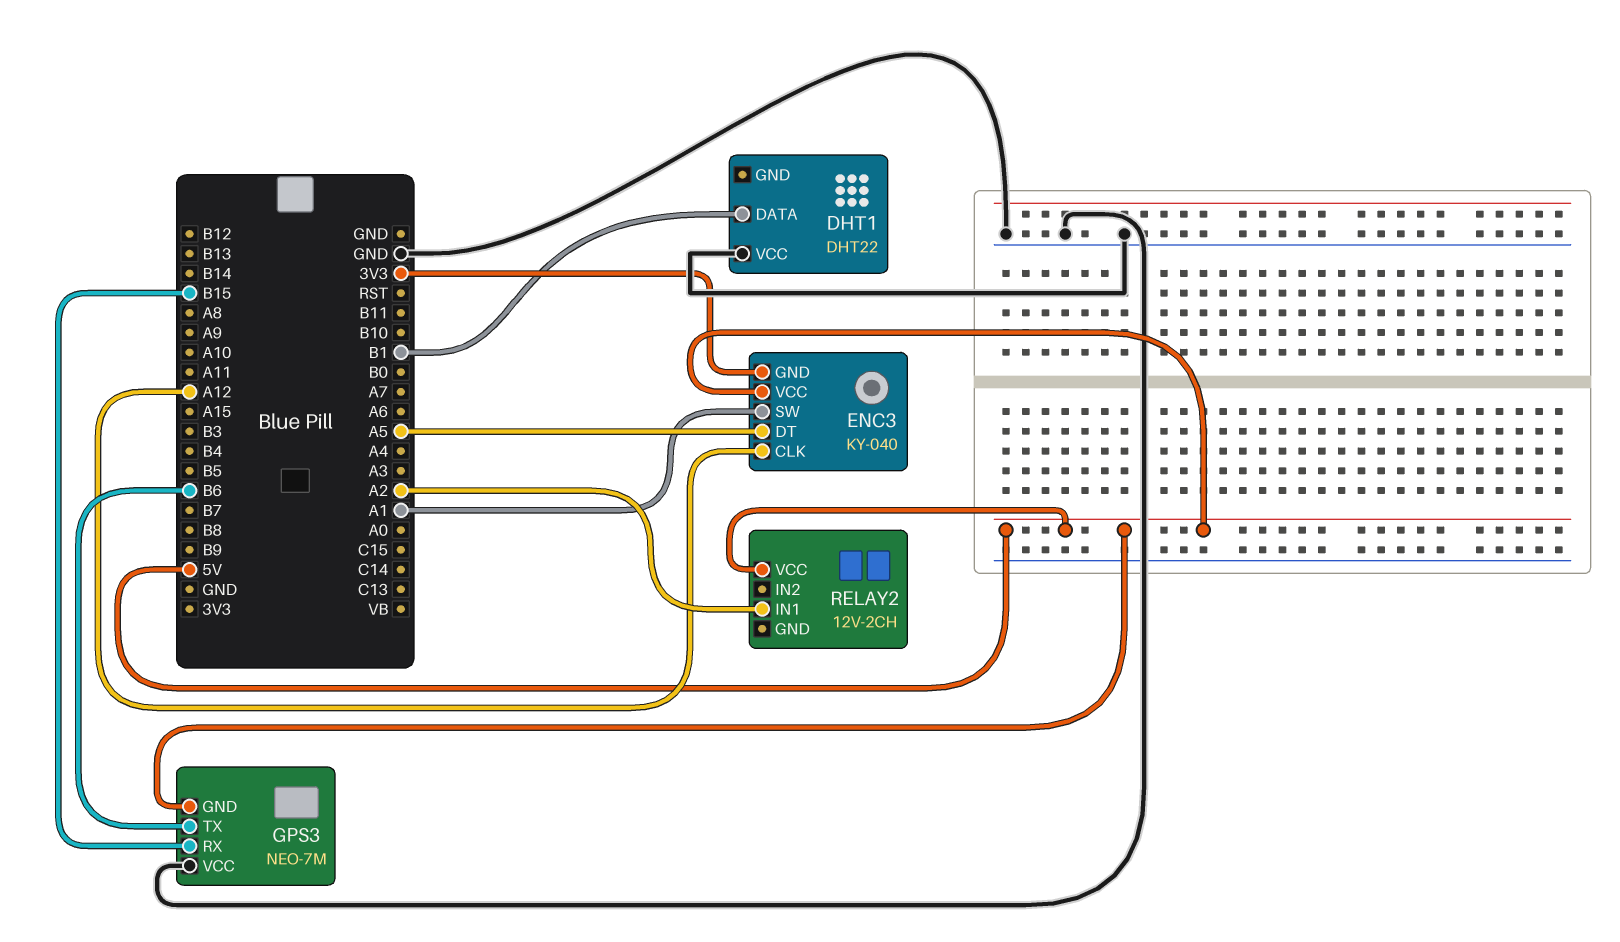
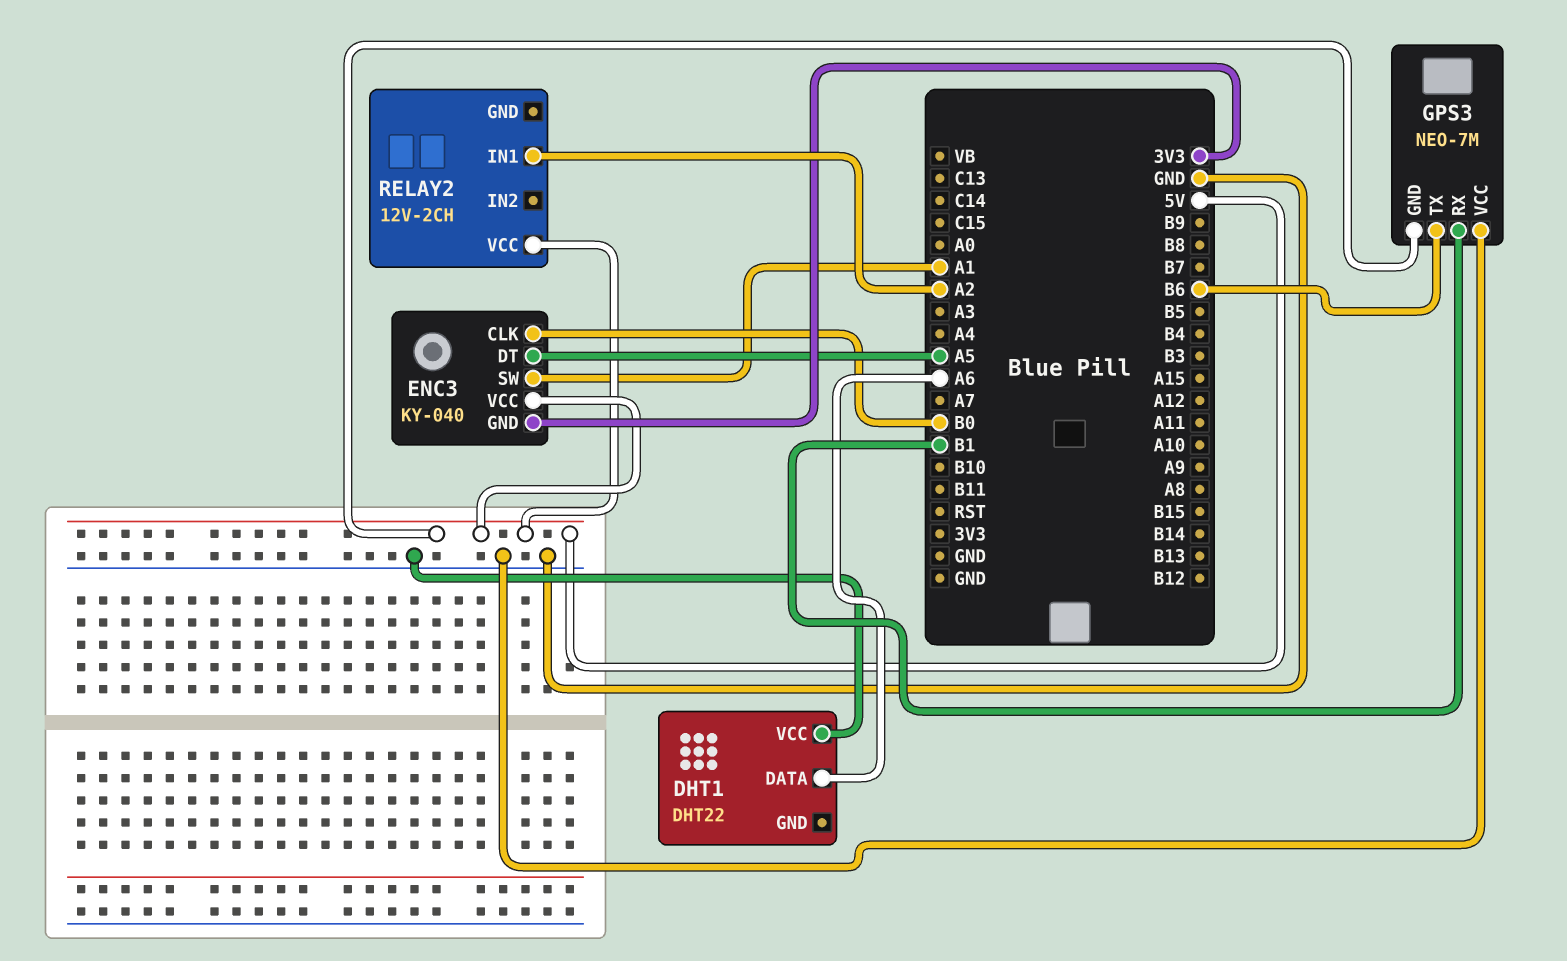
DHT1 pin DATA: B1 -> A6
ENC3 pin CLK: A12 -> B0
GPS3 pin RX: B15 -> B1

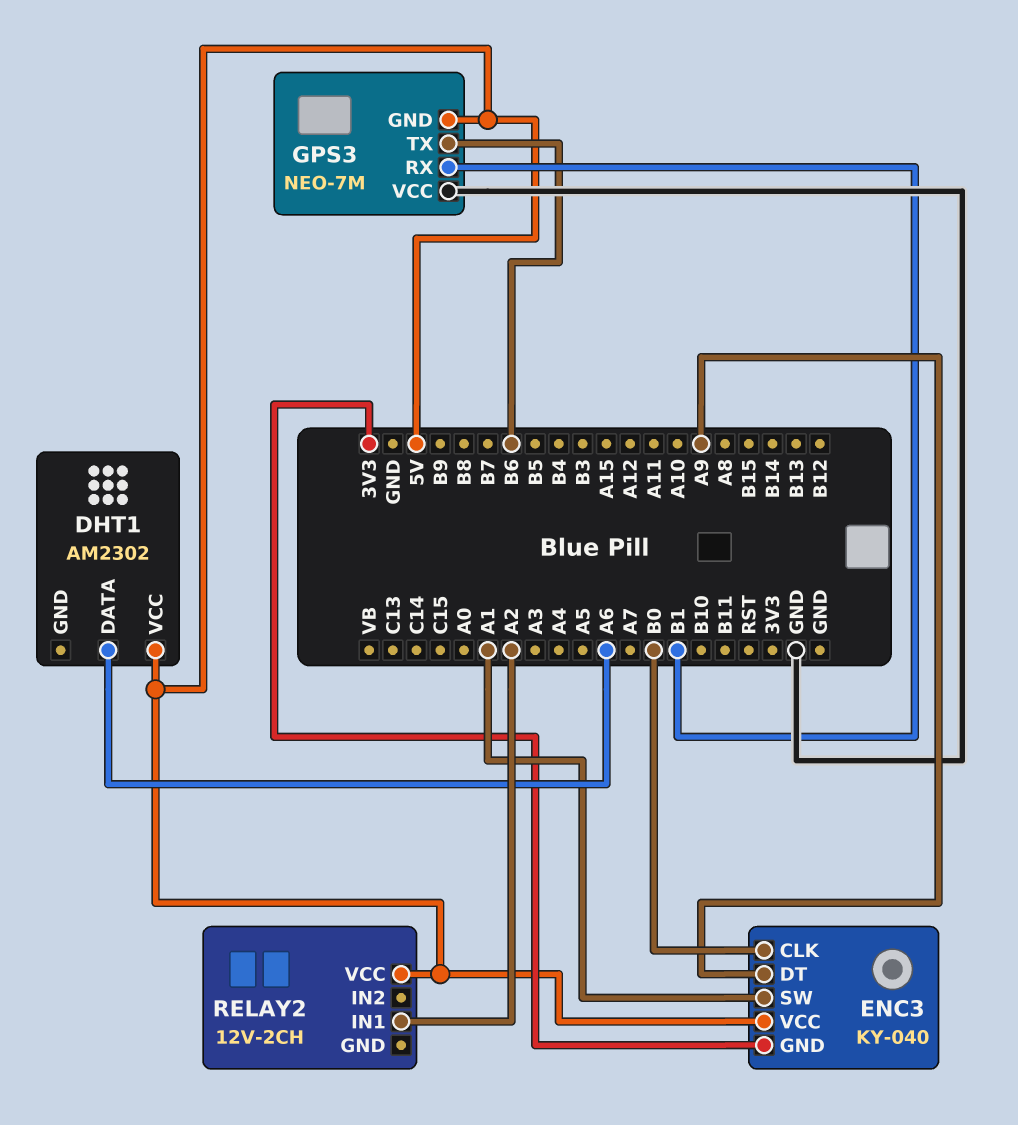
DHT1: DHT22 -> AM2302
DHT1 pin VCC: GND -> 5V
ENC3 pin DT: A5 -> A9

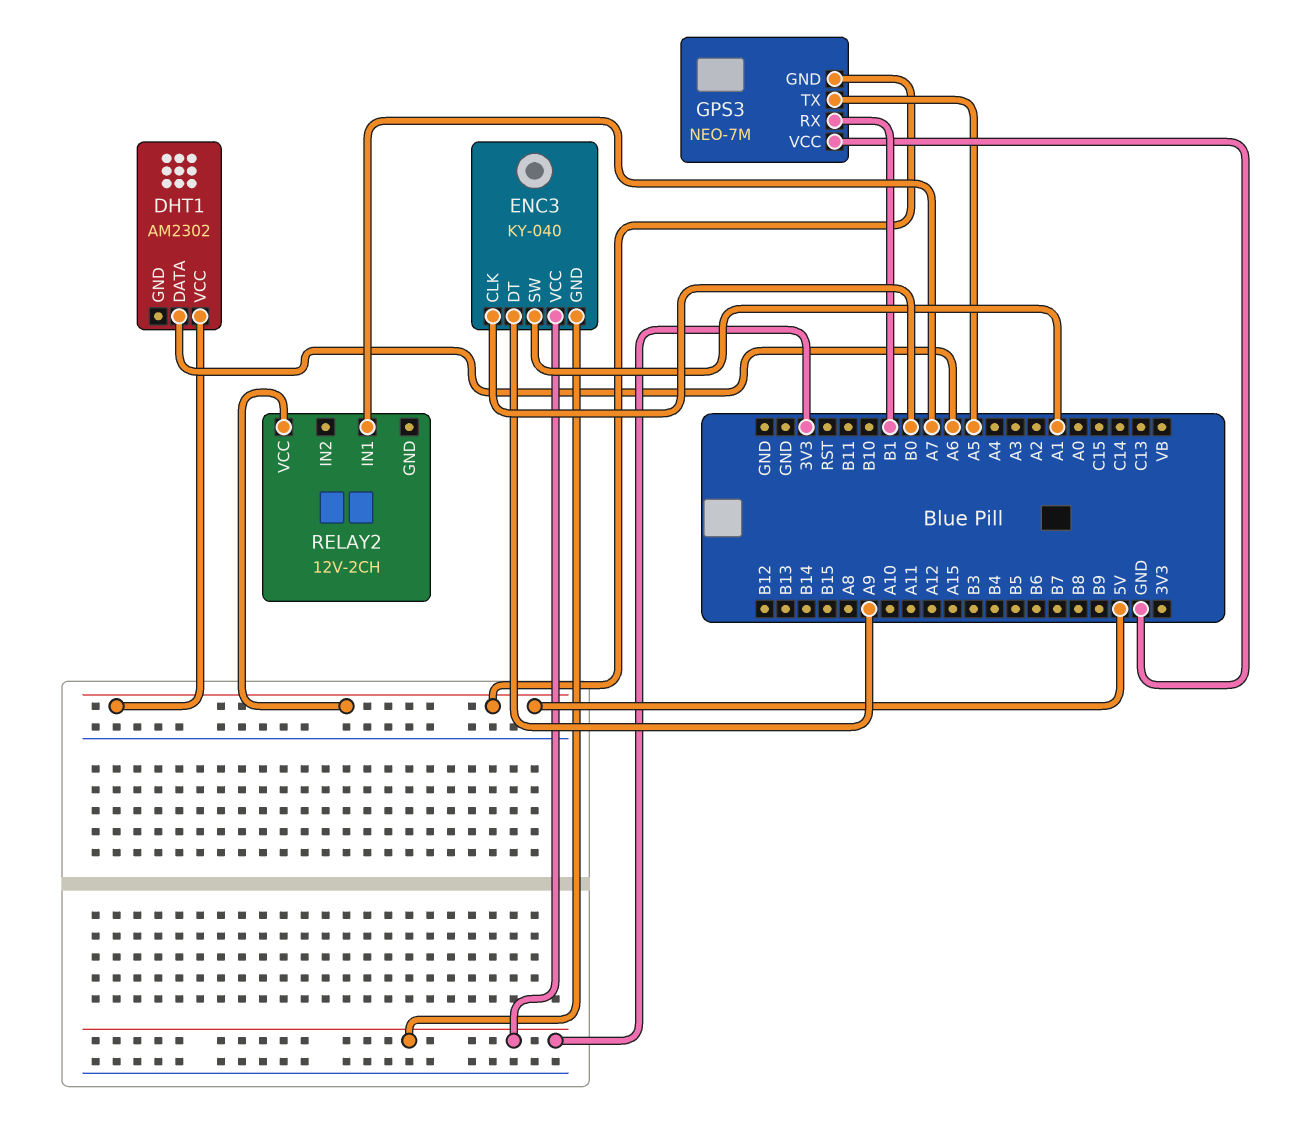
ENC3 pin VCC: 5V -> 3V3
GPS3 pin TX: B6 -> A5
RELAY2 pin IN1: A2 -> A7

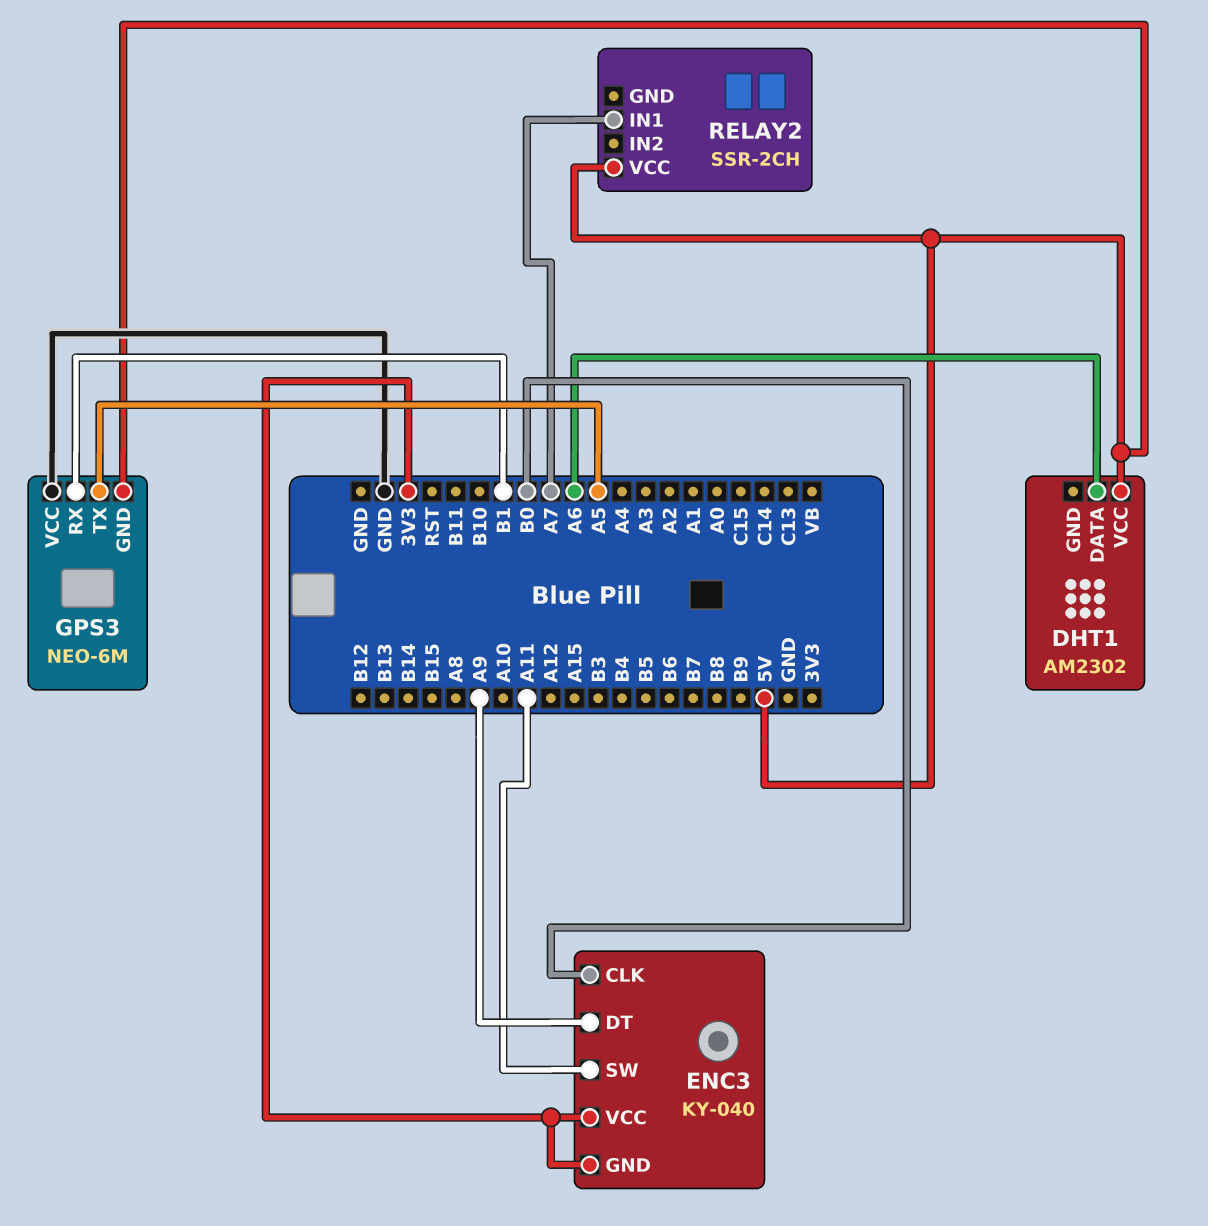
ENC3 pin SW: A1 -> A11
GPS3: NEO-7M -> NEO-6M
RELAY2: 12V-2CH -> SSR-2CH

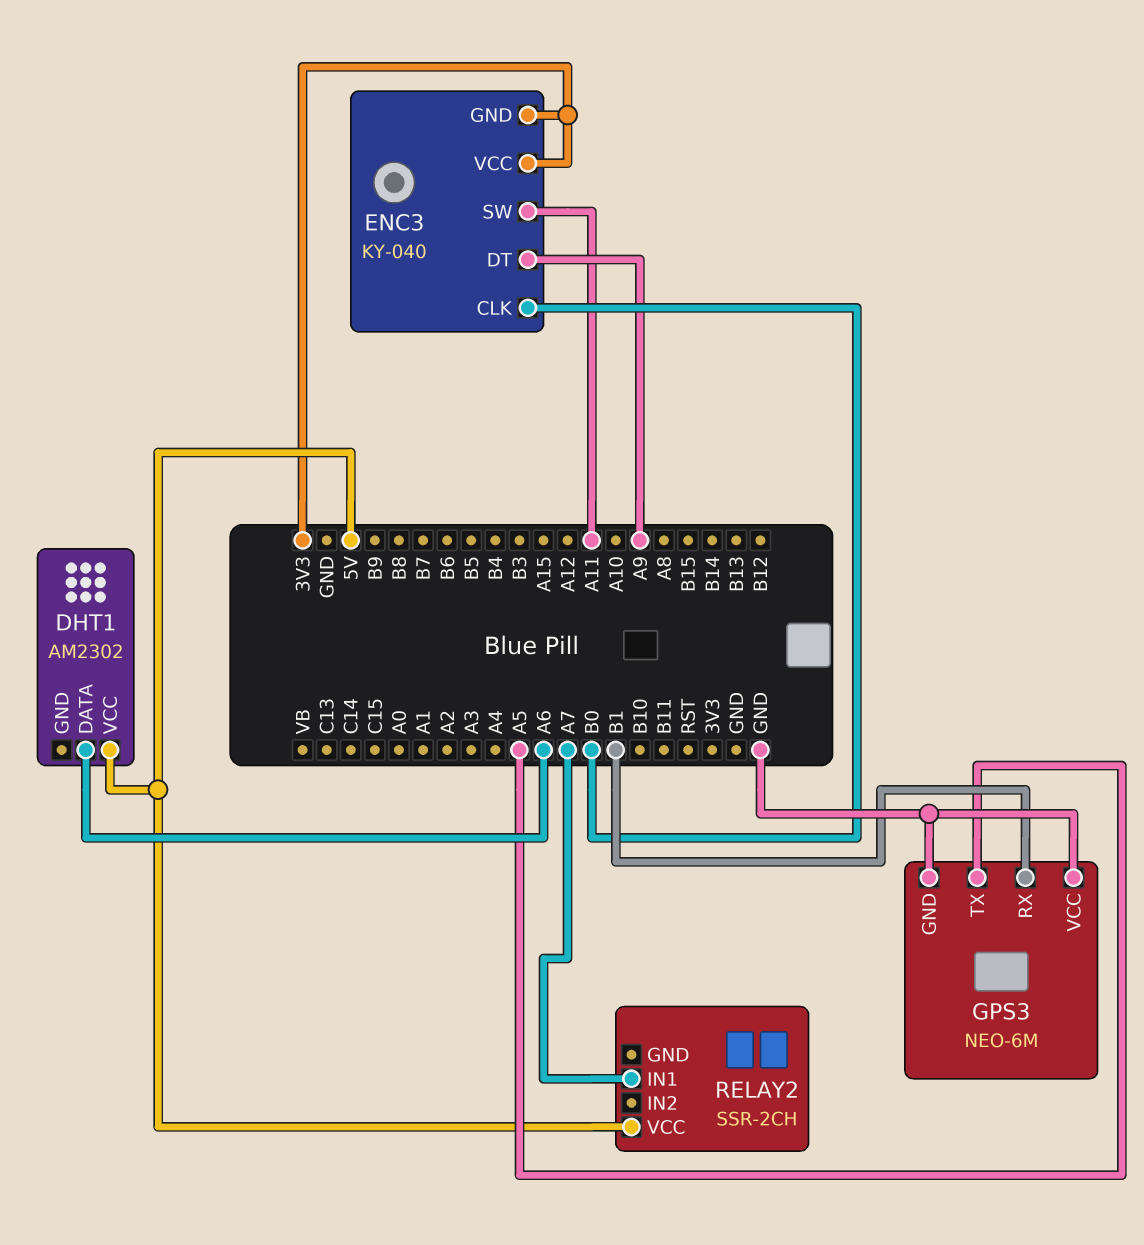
GPS3 pin GND: 5V -> GND

